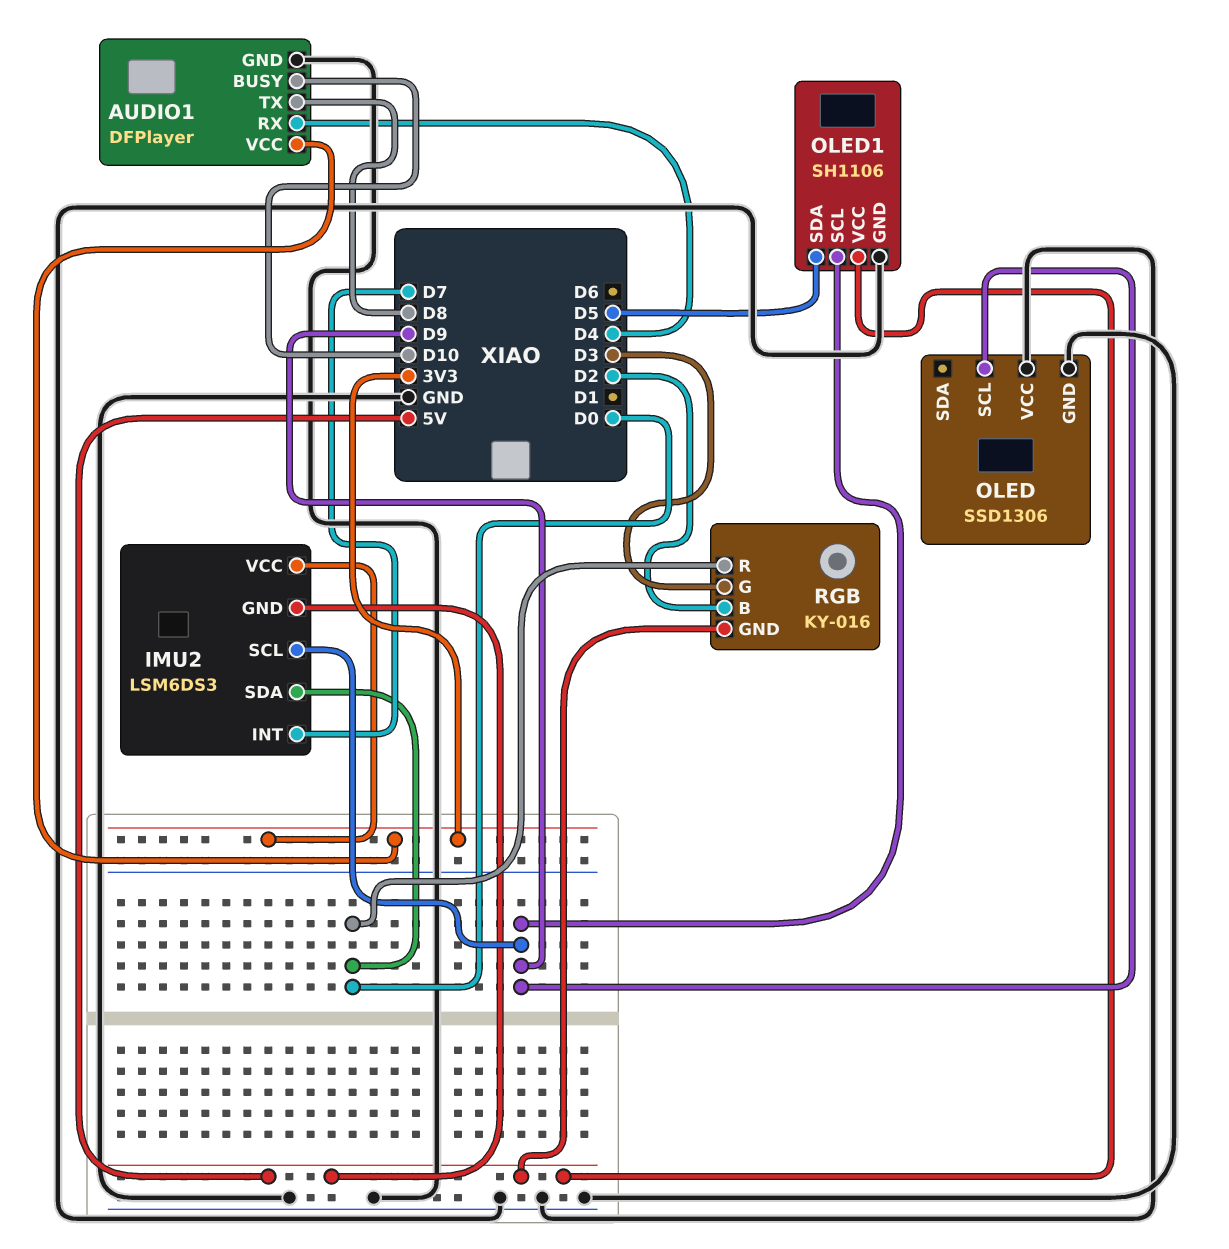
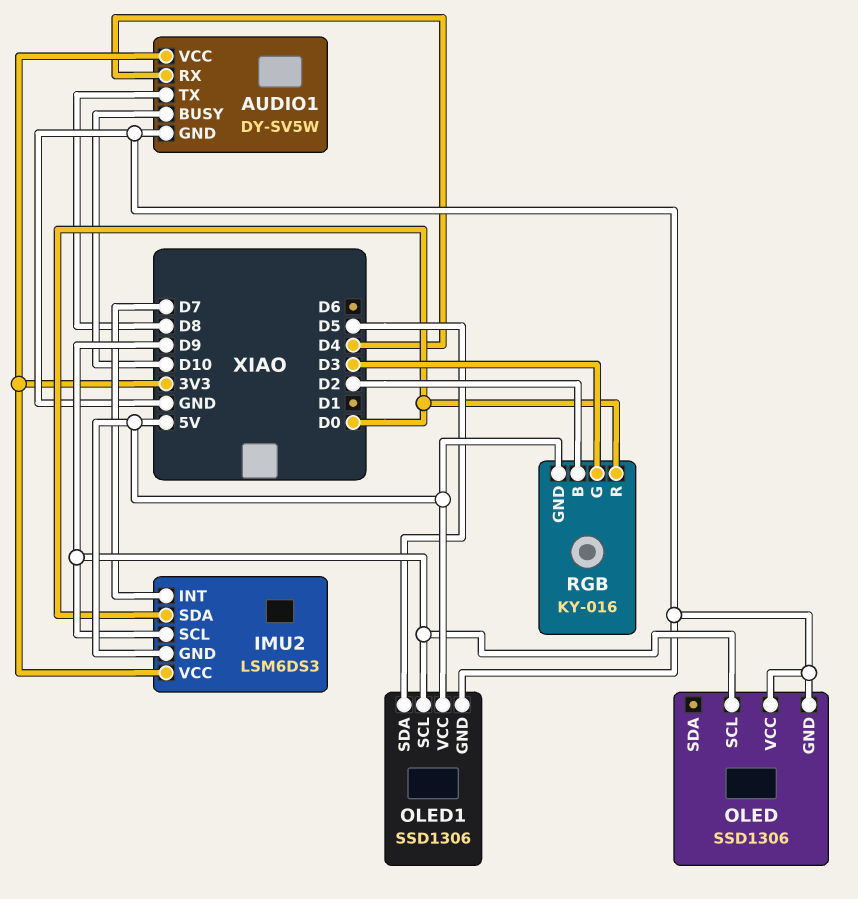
AUDIO1: DFPlayer -> DY-SV5W
OLED1: SH1106 -> SSD1306

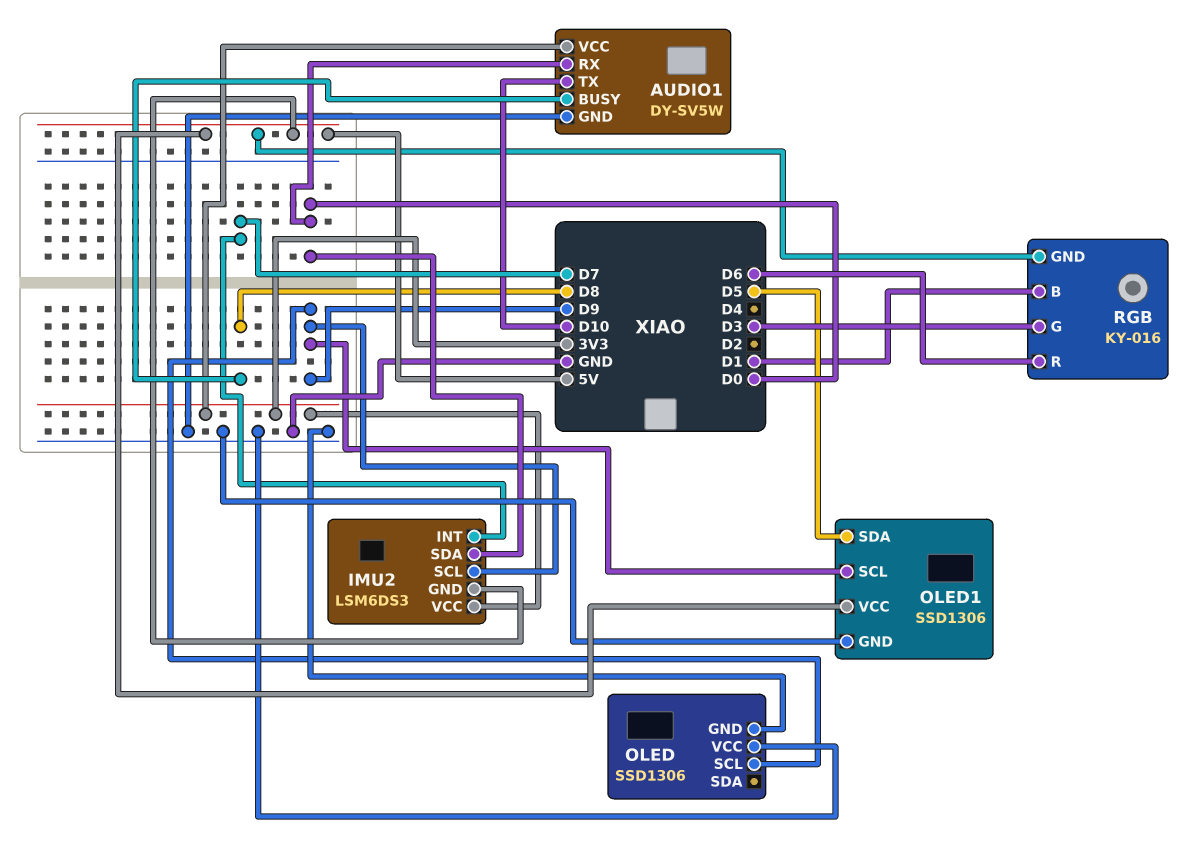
AUDIO1 pin BUSY: D10 -> D8
AUDIO1 pin RX: D4 -> D0
AUDIO1 pin TX: D8 -> D10
RGB pin B: D2 -> D1
RGB pin R: D0 -> D6

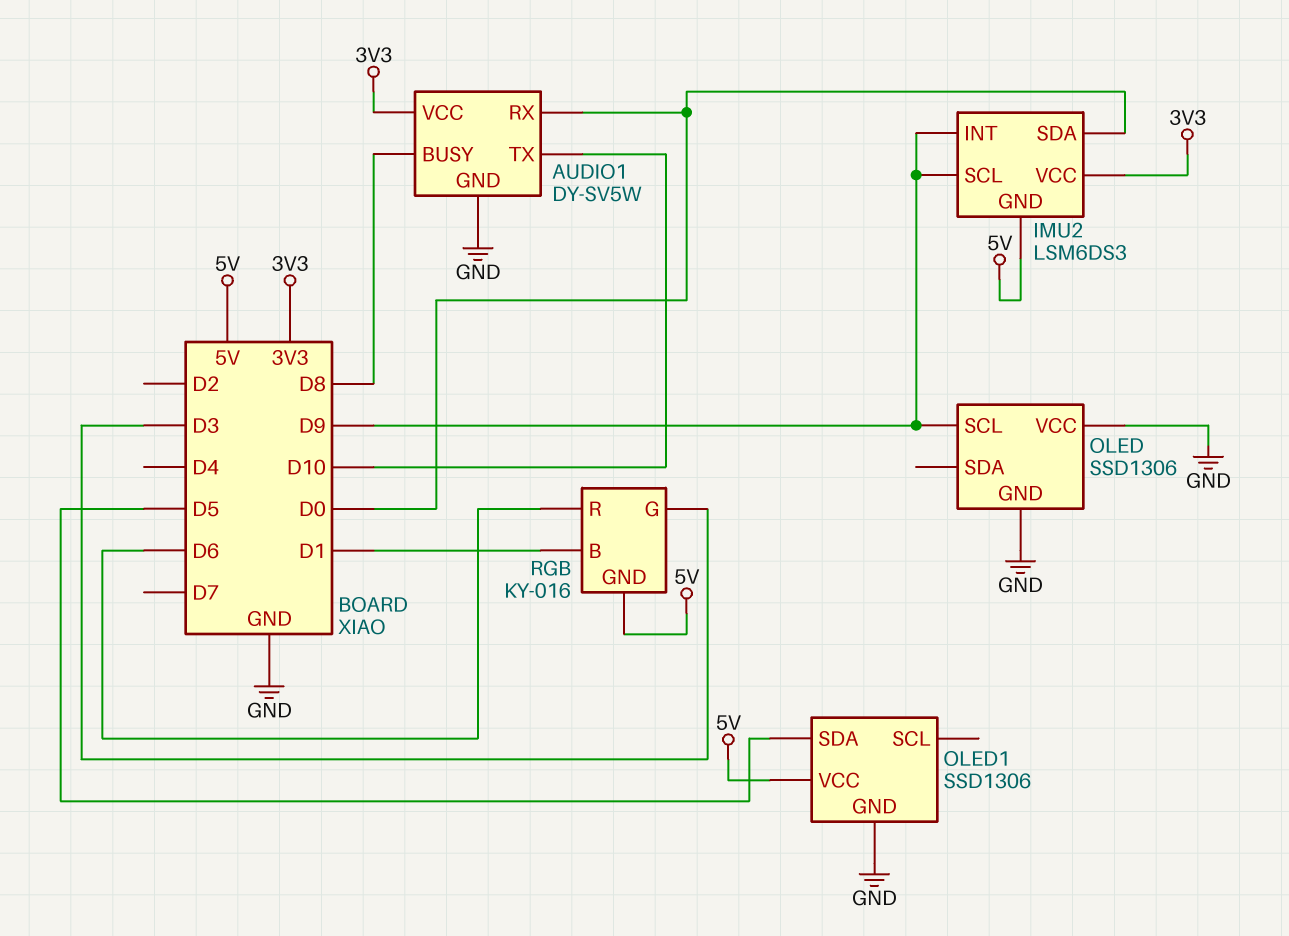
IMU2 pin INT: D7 -> D9
OLED1 pin SCL: D9 -> none

